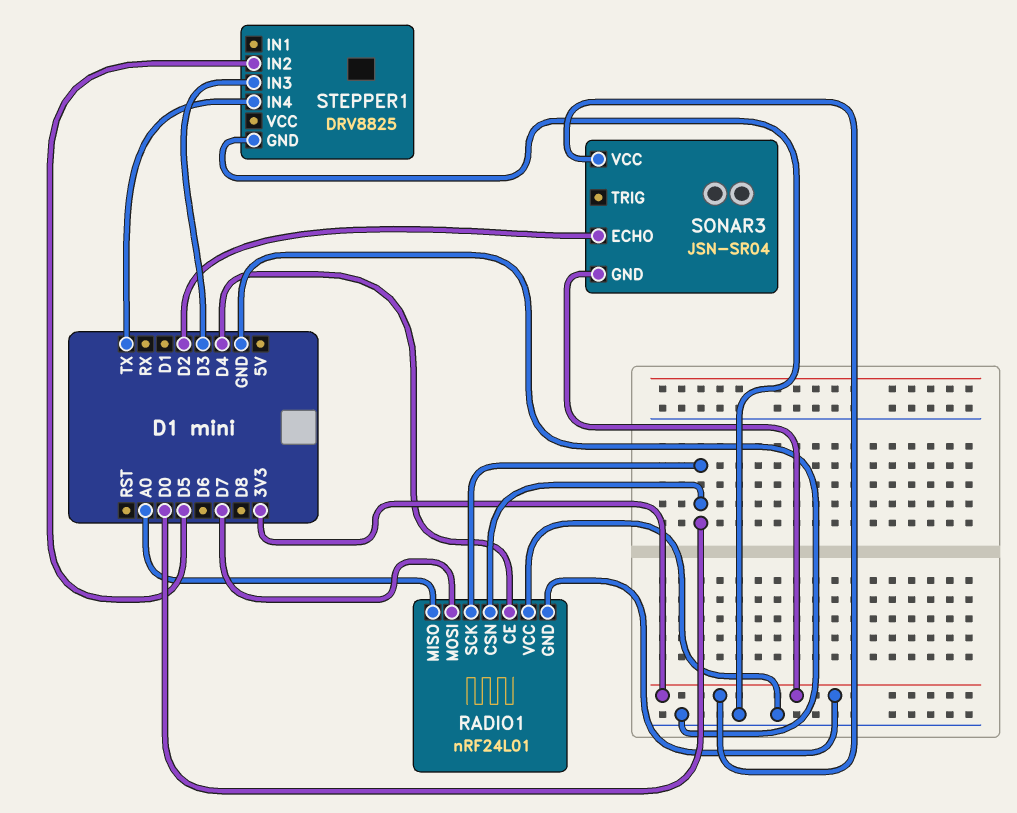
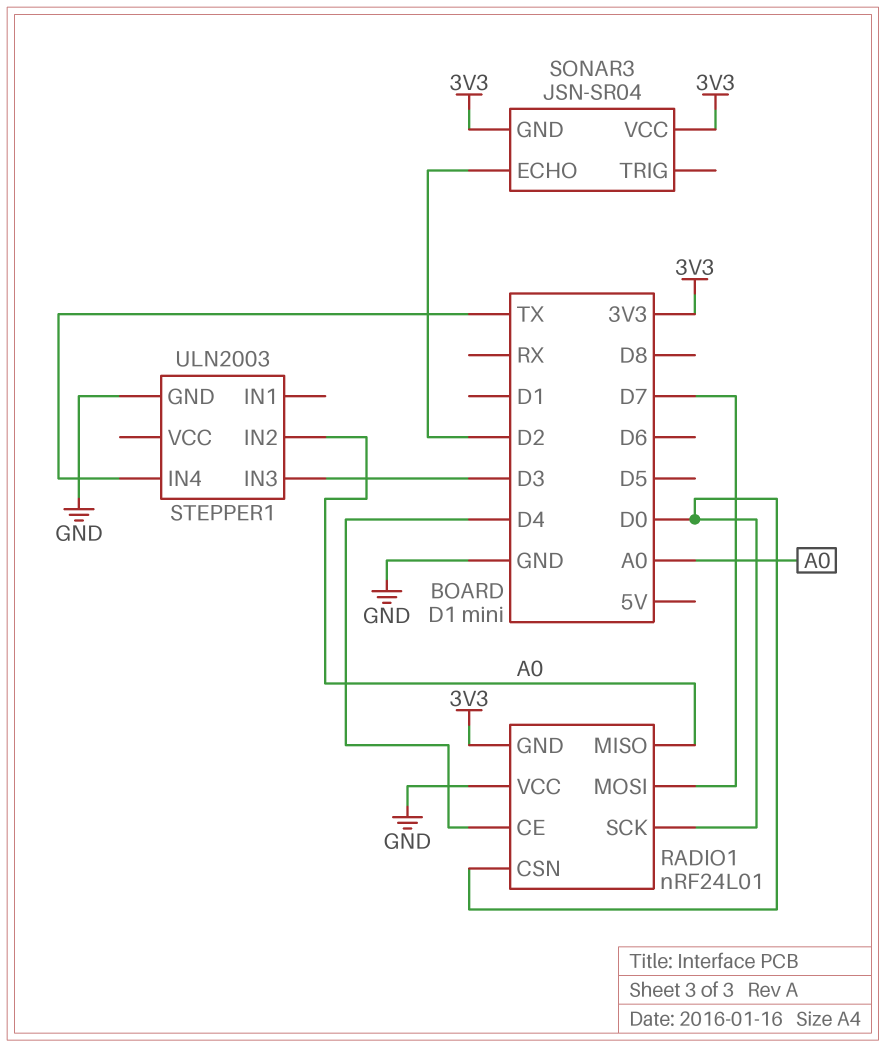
STEPPER1: DRV8825 -> ULN2003
STEPPER1 pin IN2: D5 -> A0

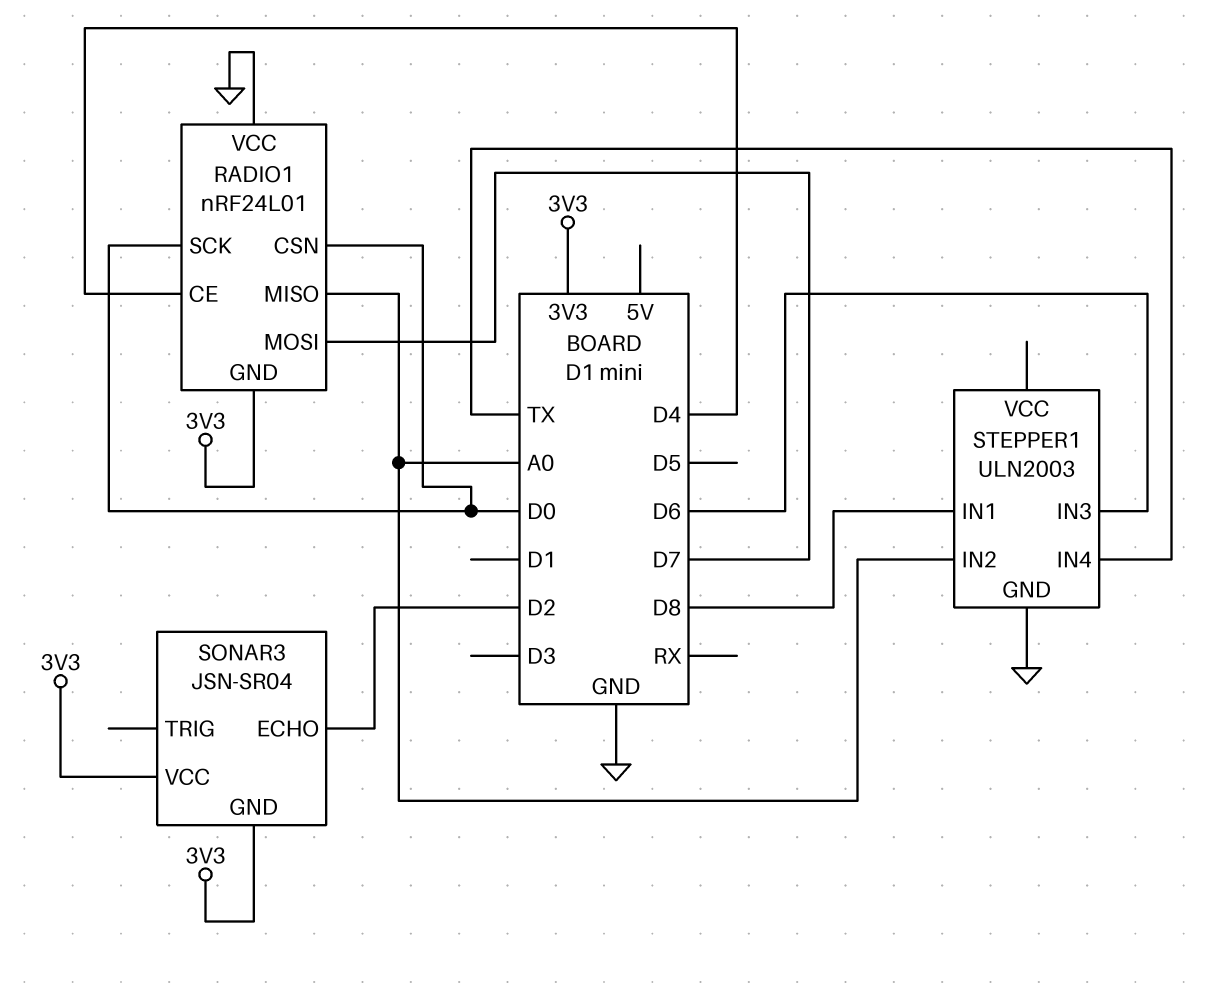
STEPPER1 pin IN1: none -> D8
STEPPER1 pin IN3: D3 -> D6

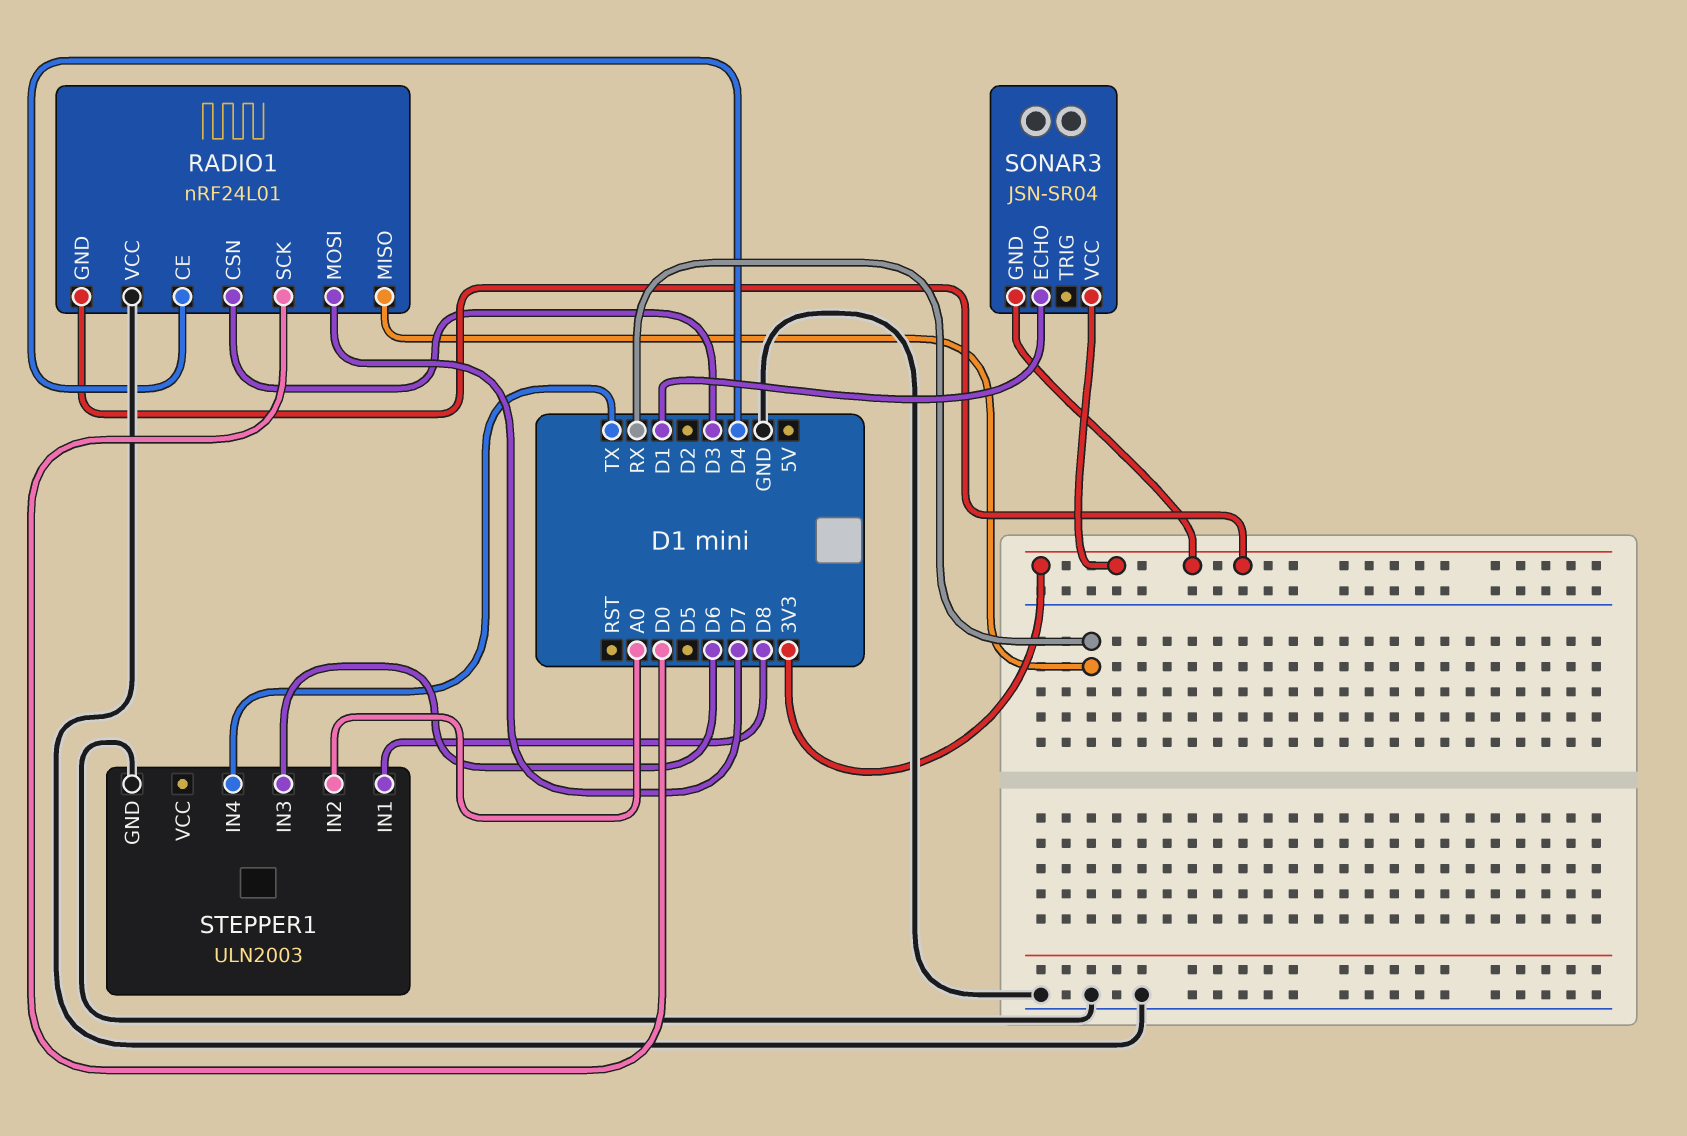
RADIO1 pin CSN: D0 -> D3
RADIO1 pin MISO: A0 -> RX
SONAR3 pin ECHO: D2 -> D1

